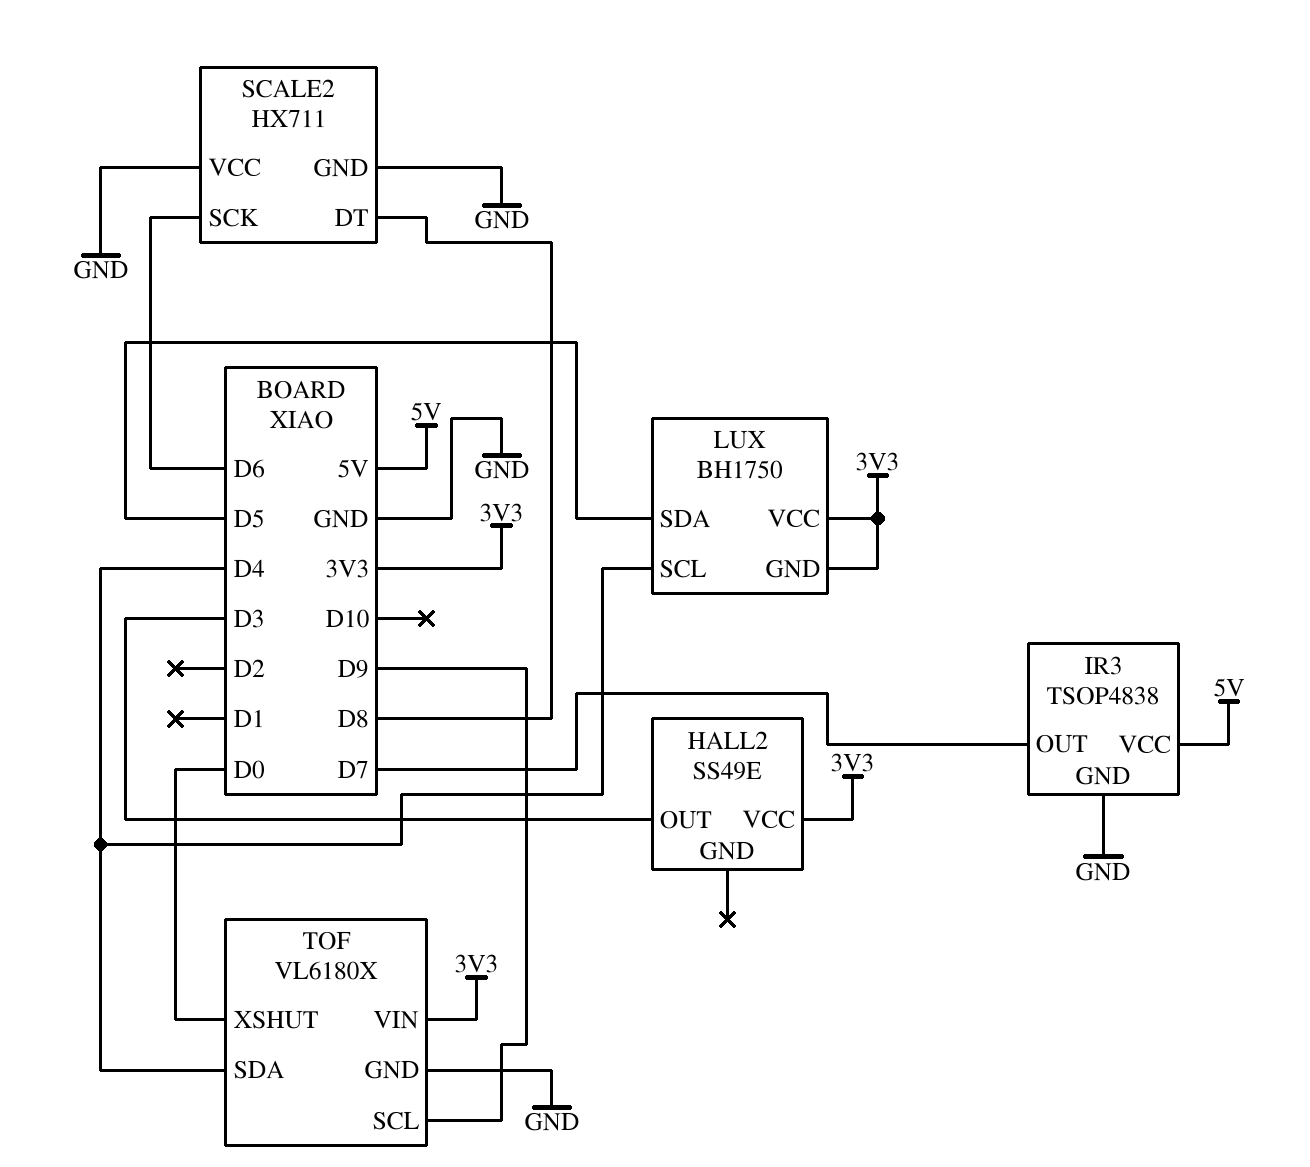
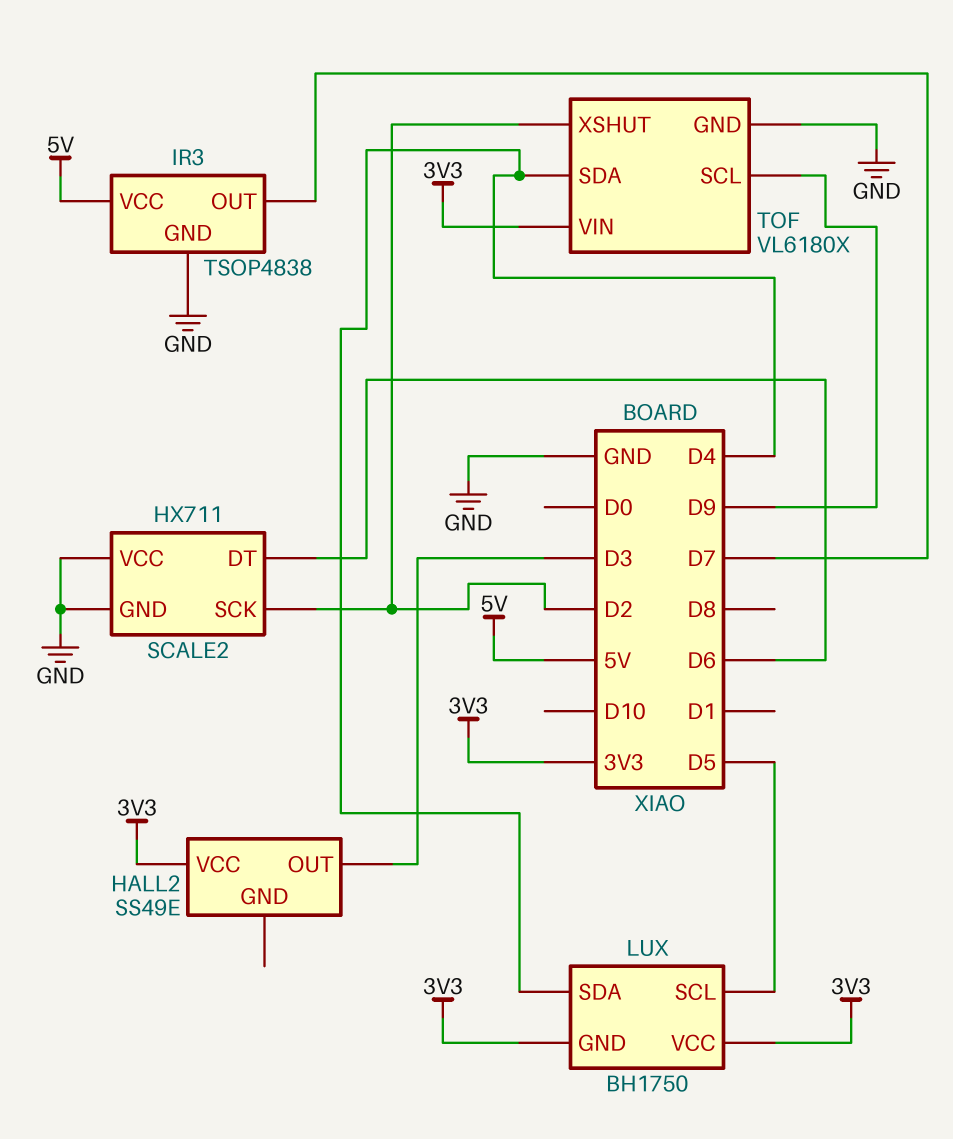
LUX pin SCL: D4 -> D5
LUX pin SDA: D5 -> D4
SCALE2 pin DT: D8 -> D6
SCALE2 pin SCK: D6 -> D2
TOF pin XSHUT: D0 -> D2

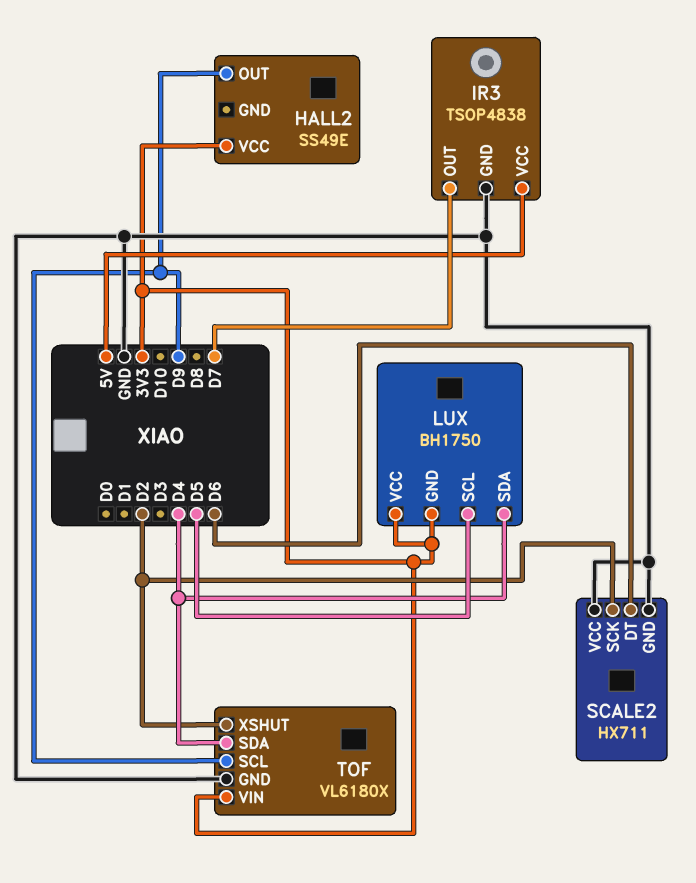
HALL2 pin OUT: D3 -> D9

